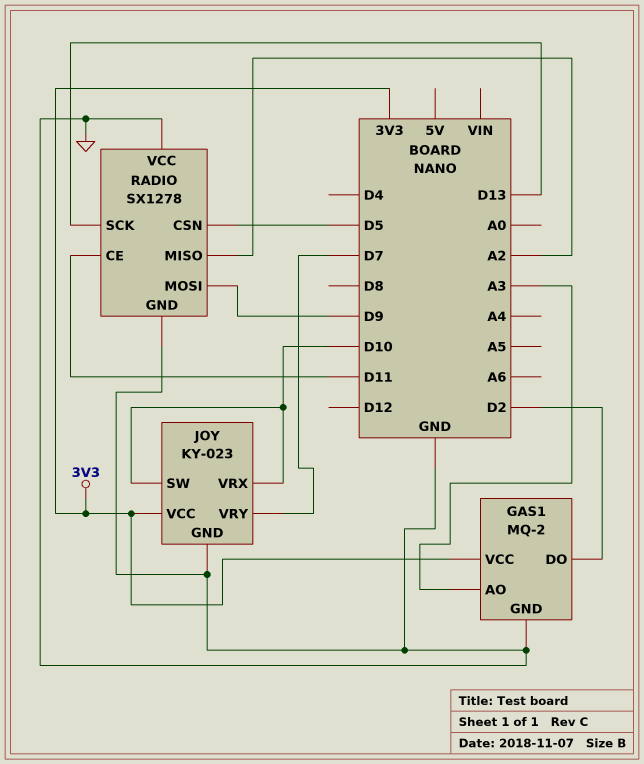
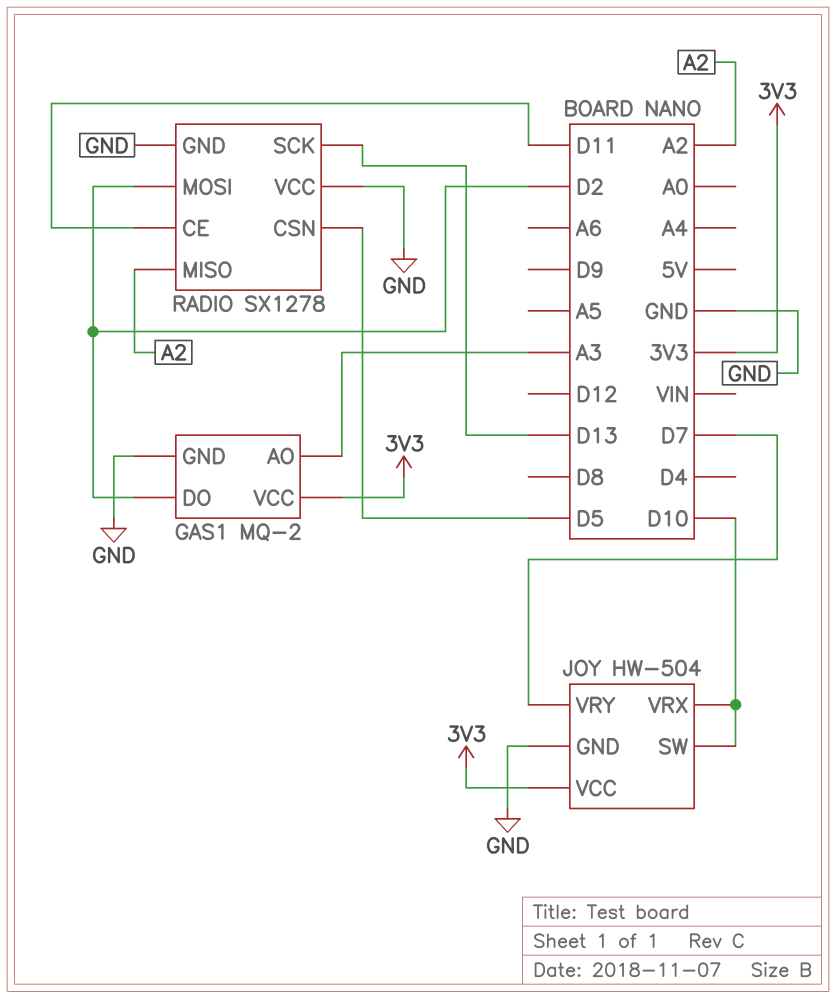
JOY: KY-023 -> HW-504
RADIO pin MOSI: D9 -> D2

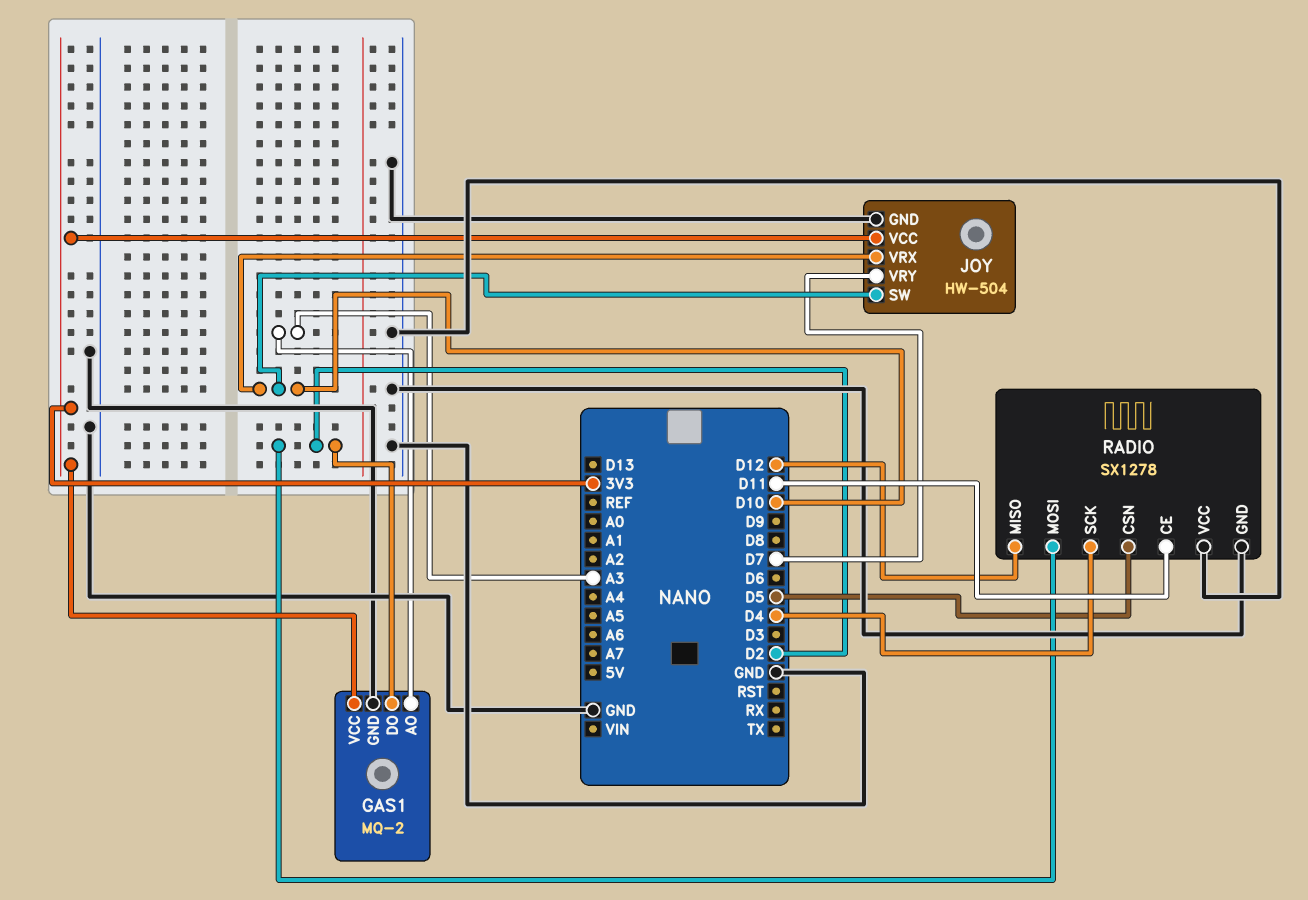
RADIO pin MISO: A2 -> D12
RADIO pin SCK: D13 -> D4

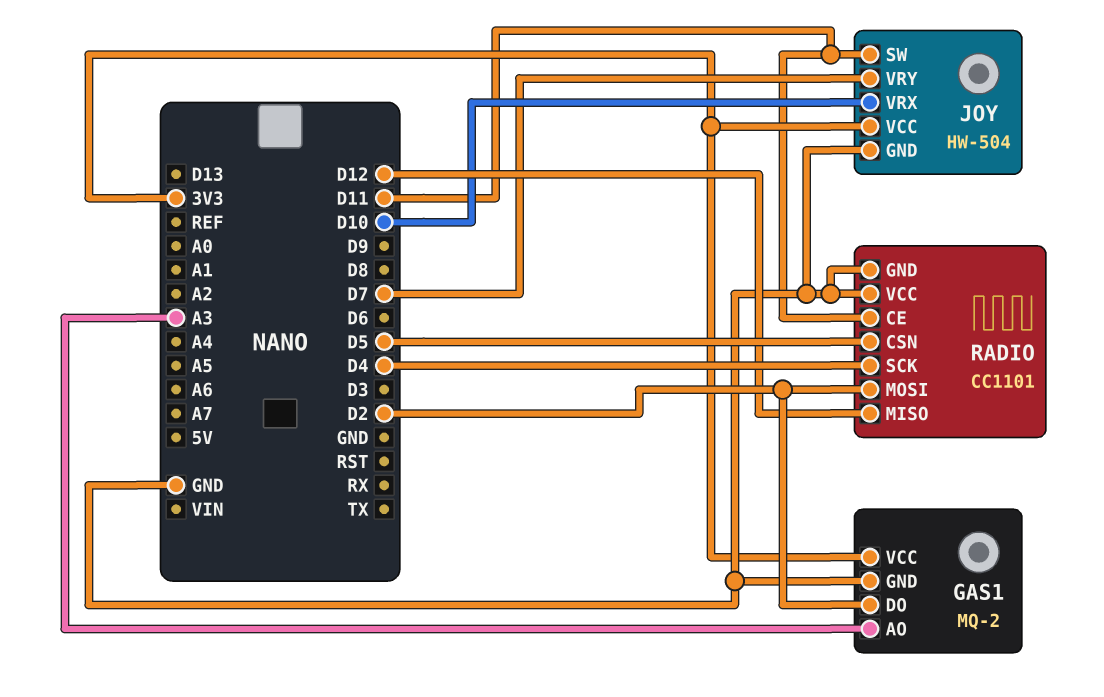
JOY pin SW: D10 -> D11
RADIO: SX1278 -> CC1101

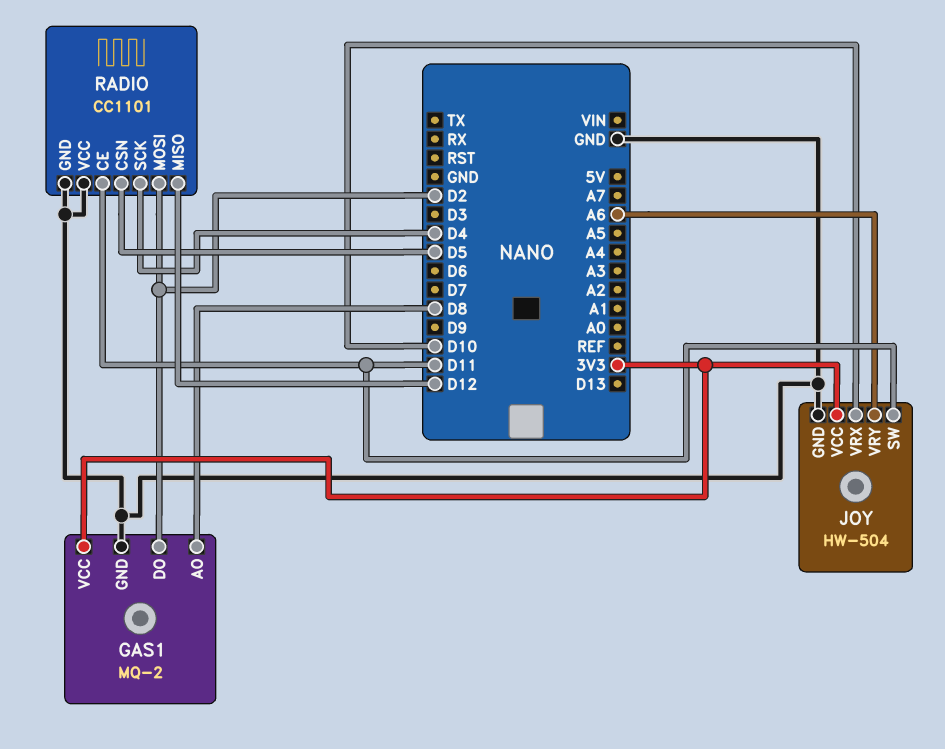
GAS1 pin AO: A3 -> D8
JOY pin VRY: D7 -> A6

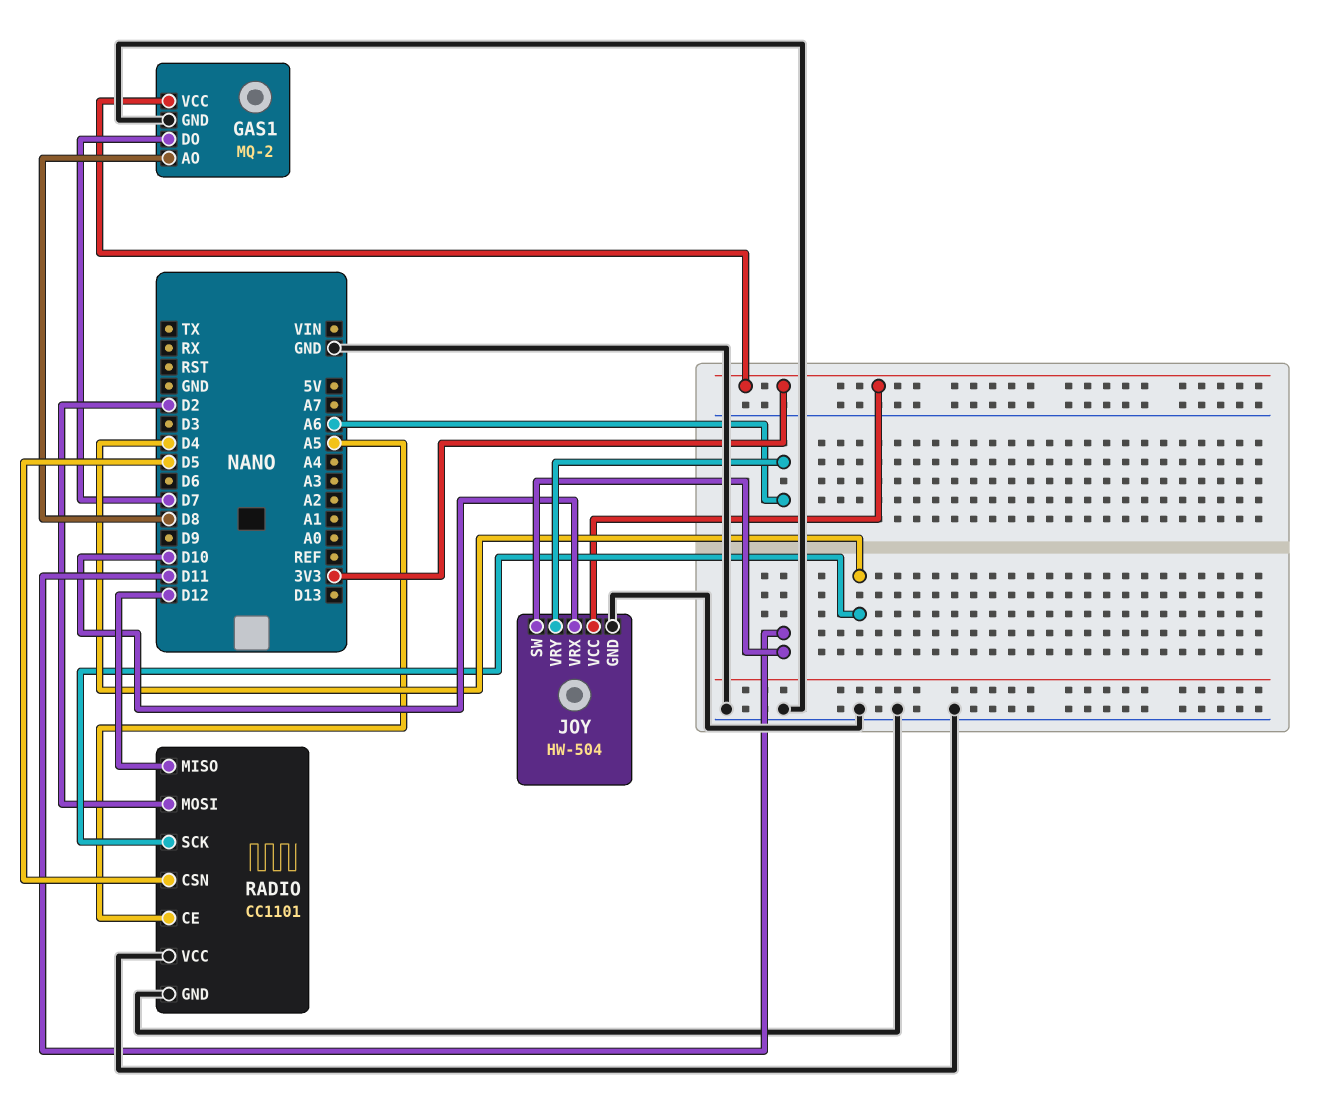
GAS1 pin DO: D2 -> D7
RADIO pin CE: D11 -> A5

